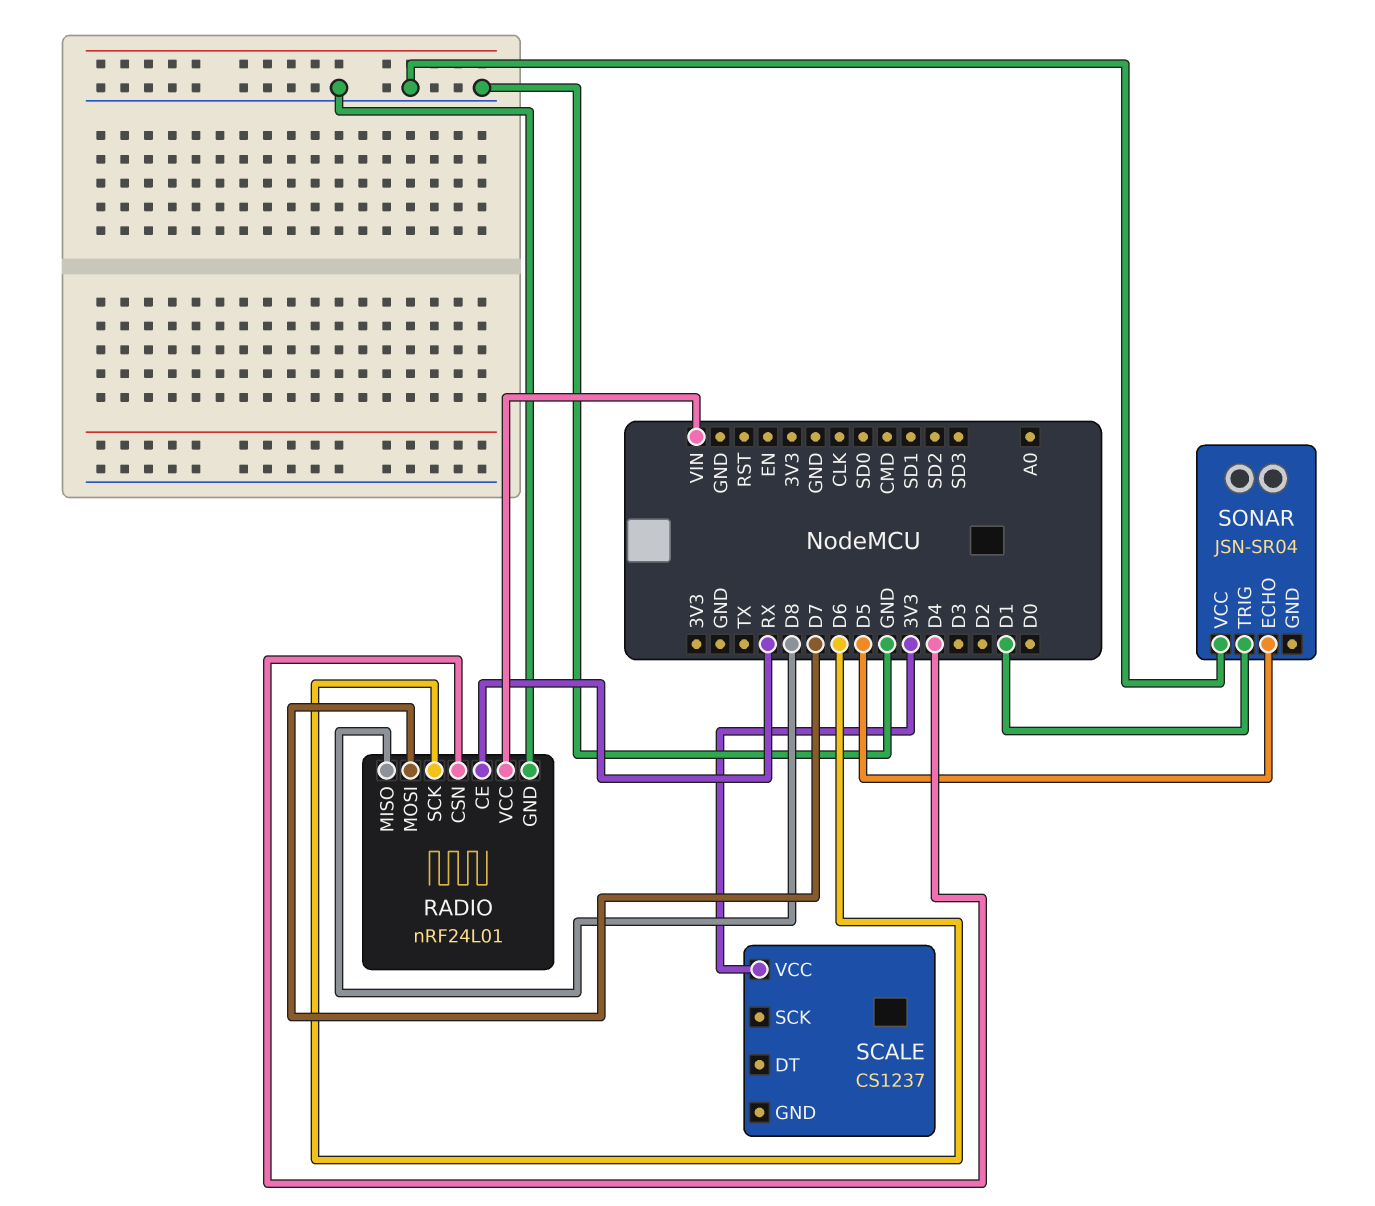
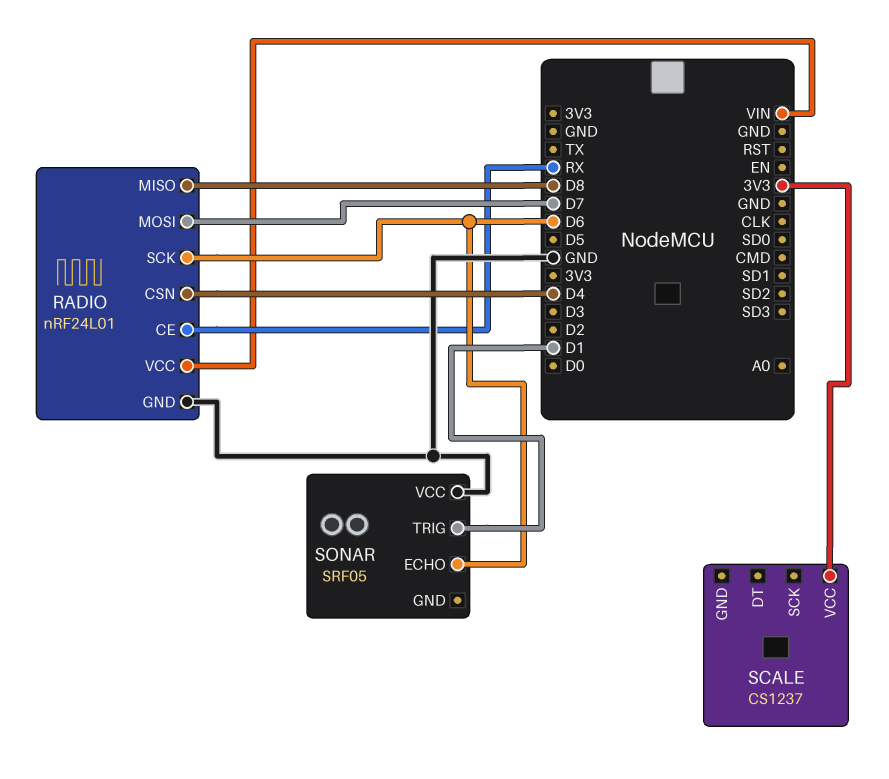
SONAR: JSN-SR04 -> SRF05
SONAR pin ECHO: D5 -> D6

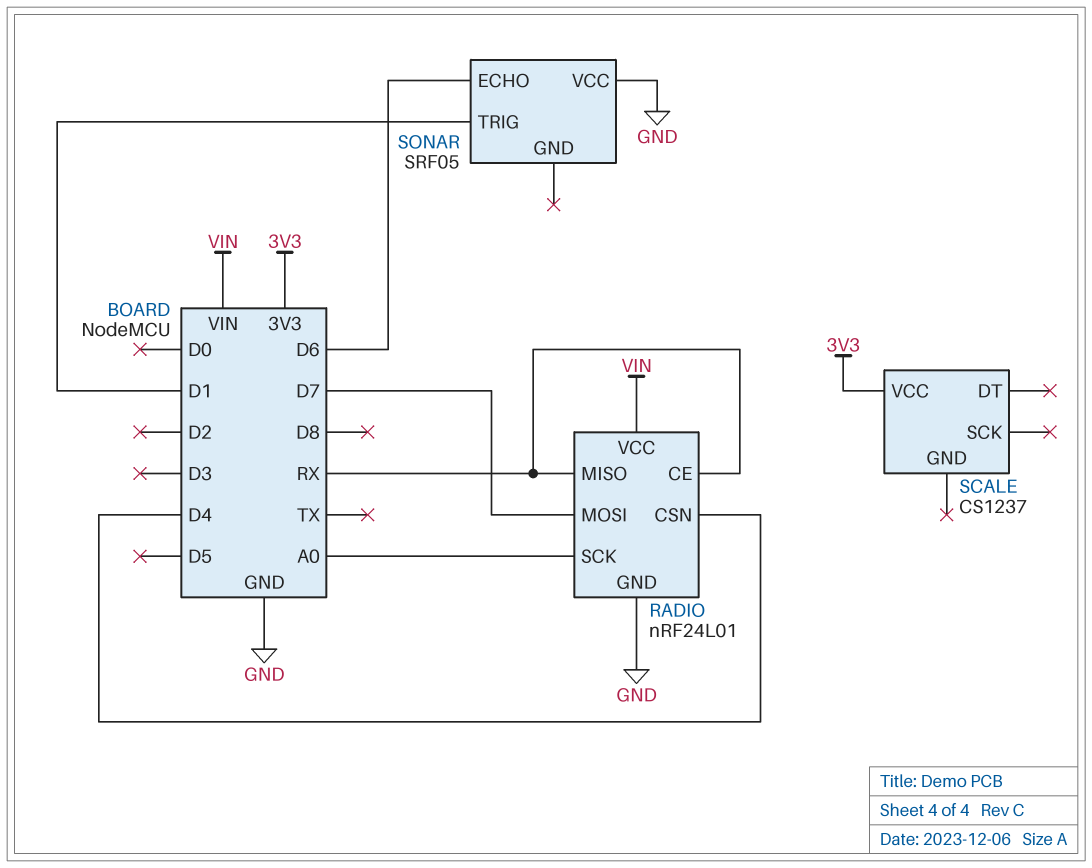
RADIO pin MISO: D8 -> RX
RADIO pin SCK: D6 -> A0

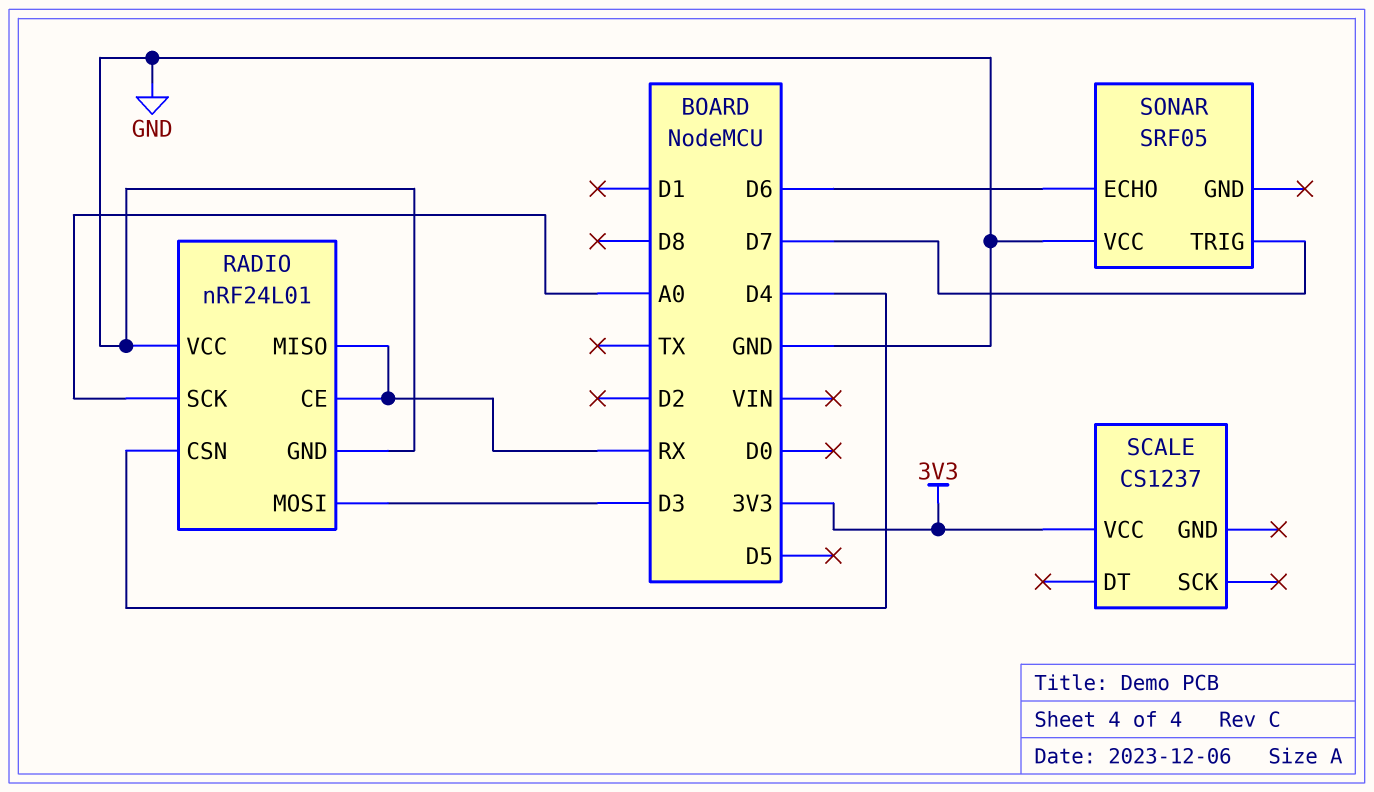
RADIO pin MOSI: D7 -> D3
RADIO pin VCC: VIN -> GND
SONAR pin TRIG: D1 -> D7

